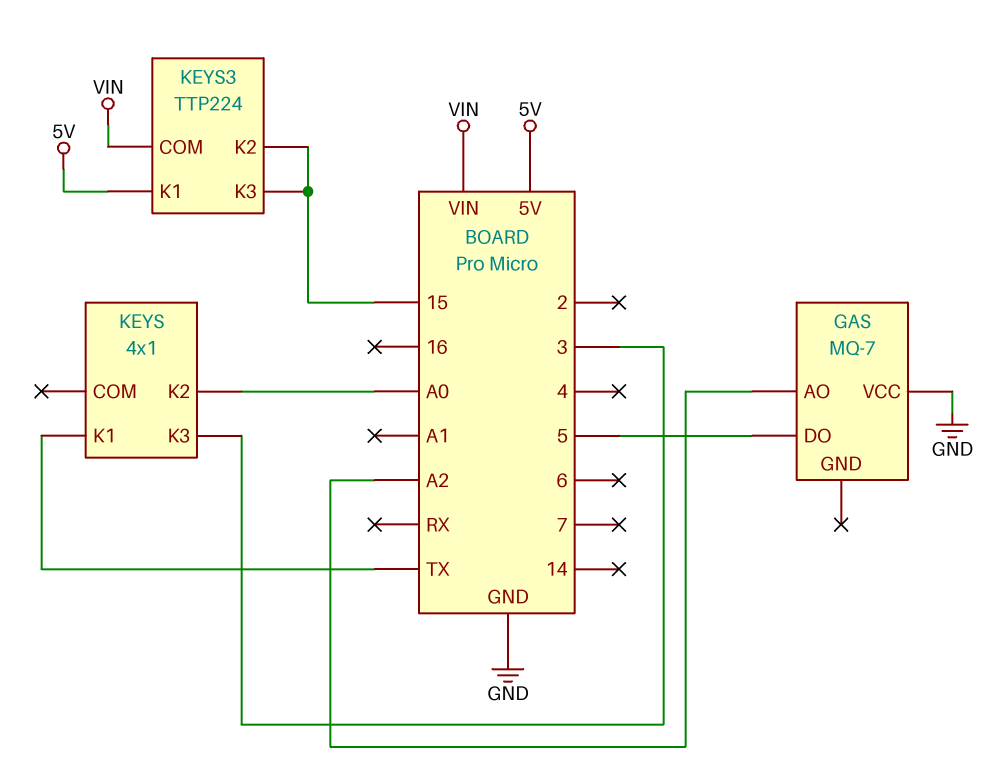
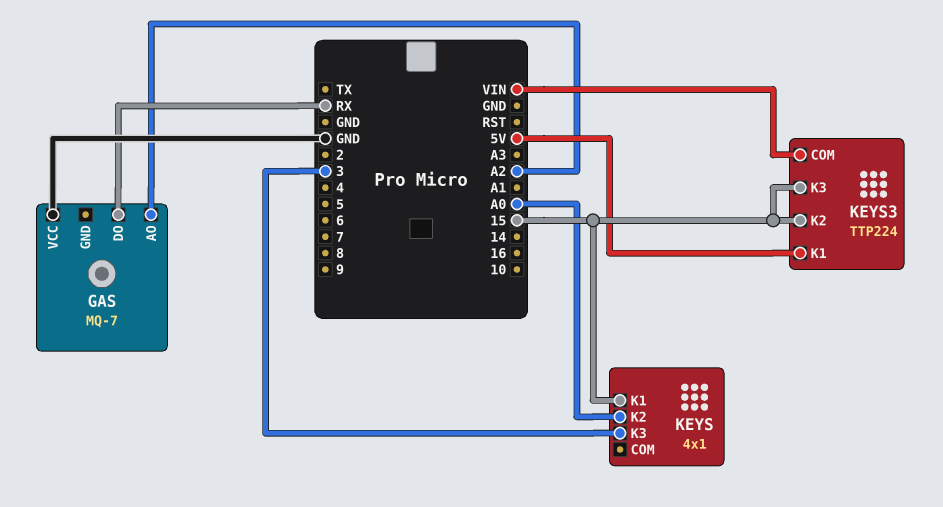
GAS pin DO: 5 -> RX
KEYS pin K1: TX -> 15

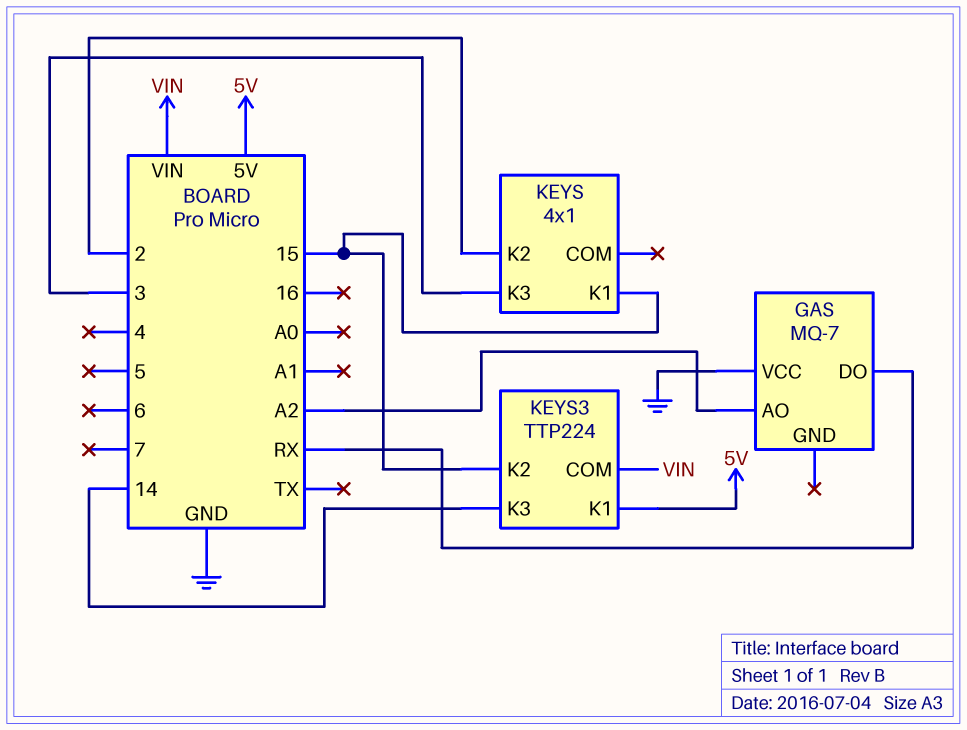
KEYS pin K2: A0 -> 2
KEYS3 pin K3: 15 -> 14

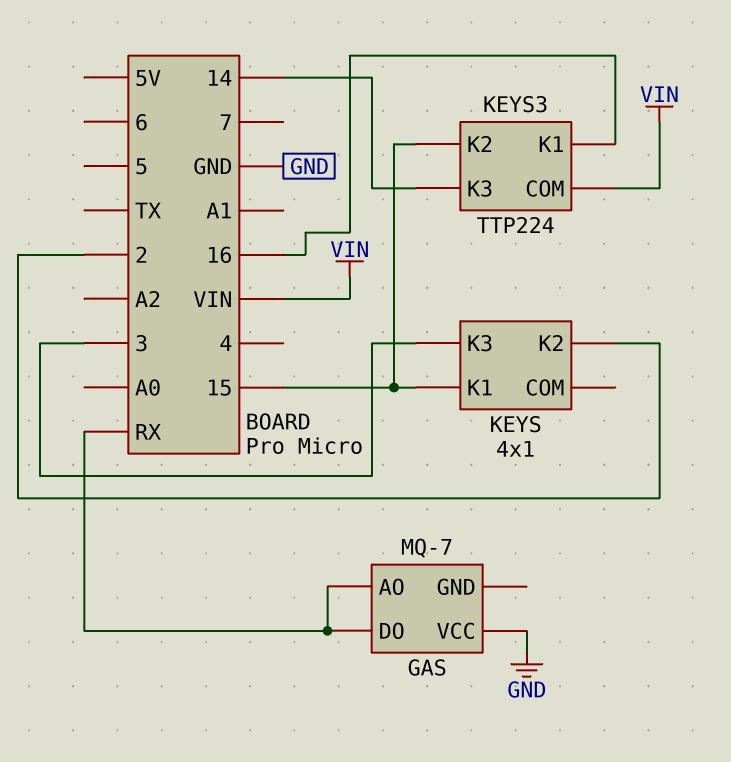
GAS pin AO: A2 -> RX
KEYS3 pin K1: 5V -> 16

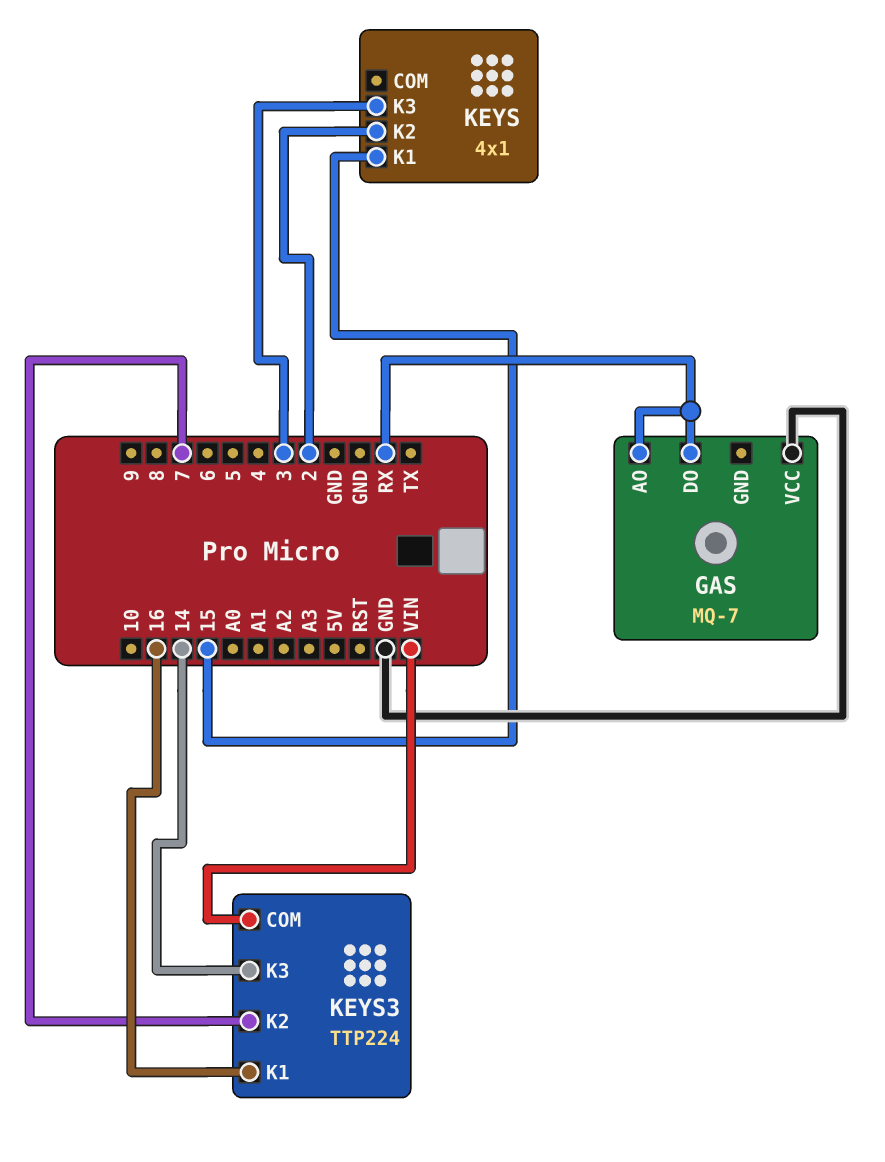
KEYS3 pin K2: 15 -> 7

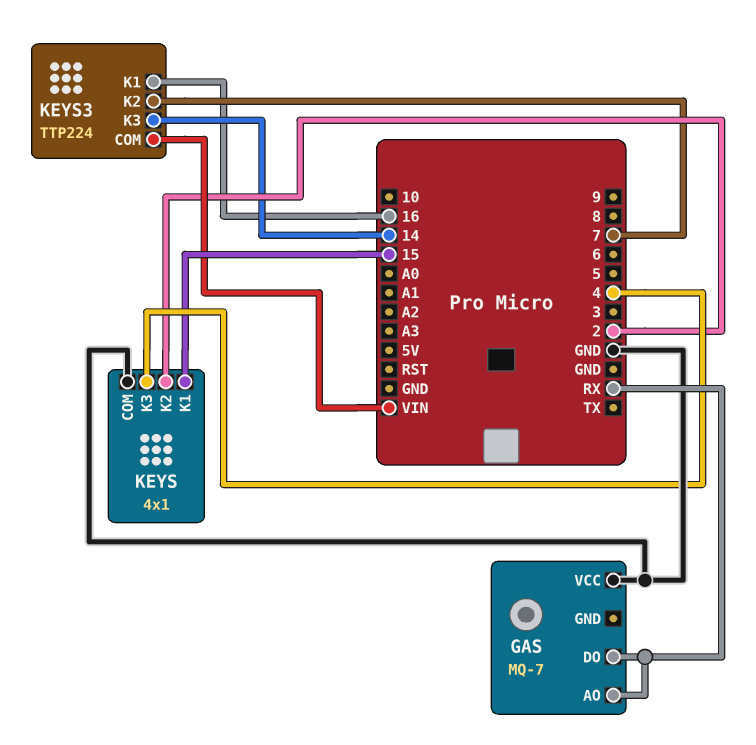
KEYS pin COM: none -> GND
KEYS pin K3: 3 -> 4

